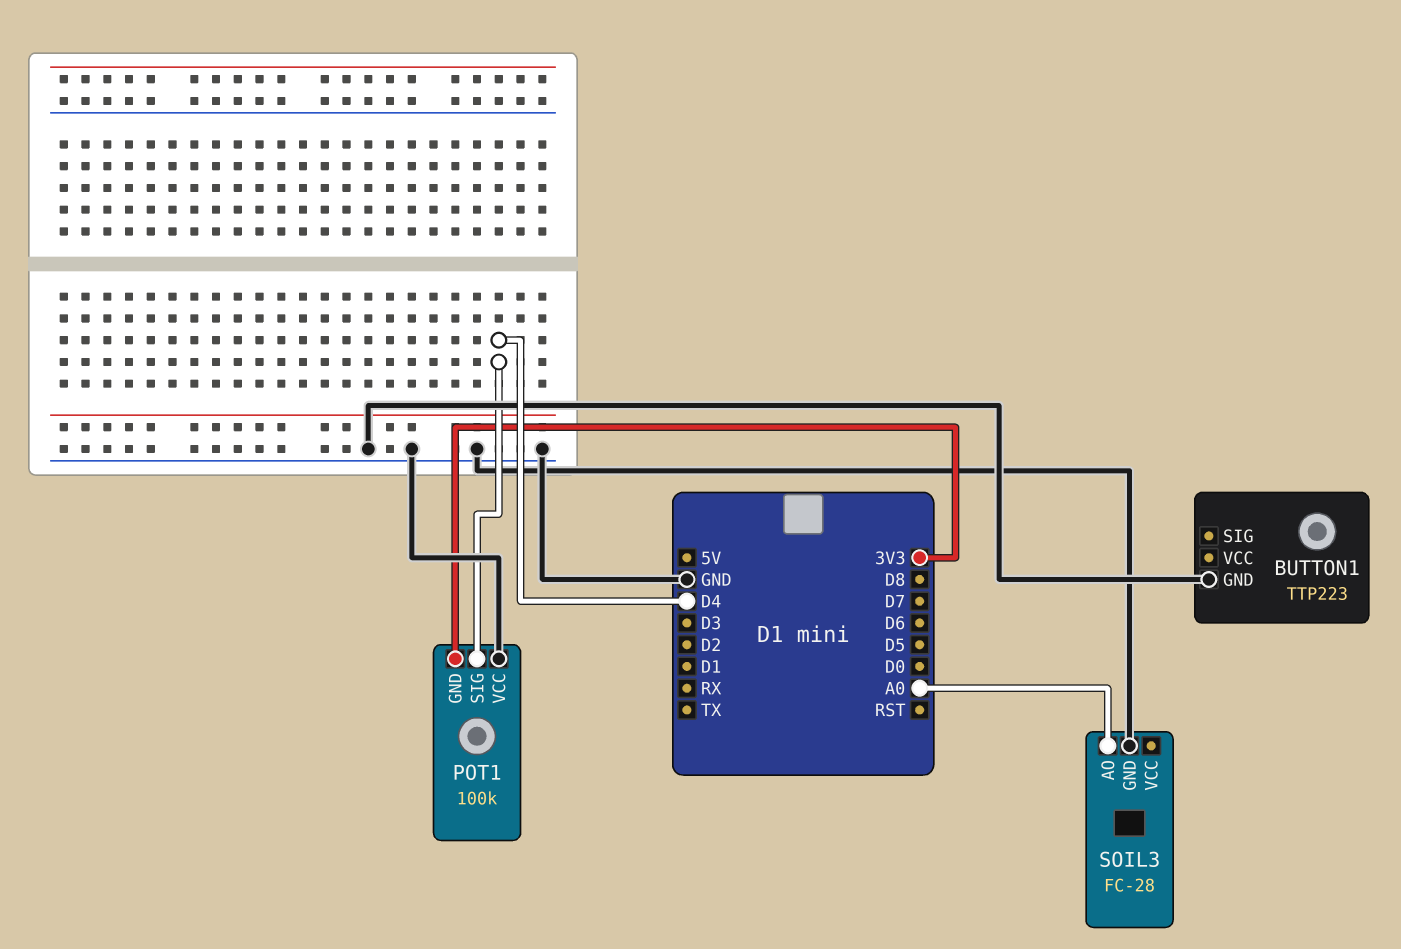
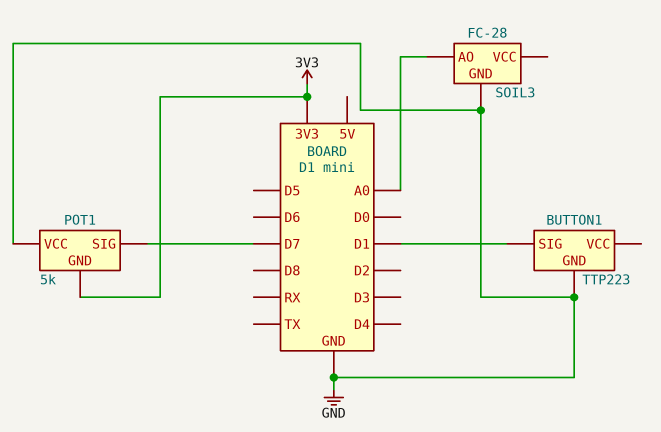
BUTTON1 pin SIG: none -> D1
POT1: 100k -> 5k
POT1 pin SIG: D4 -> D7

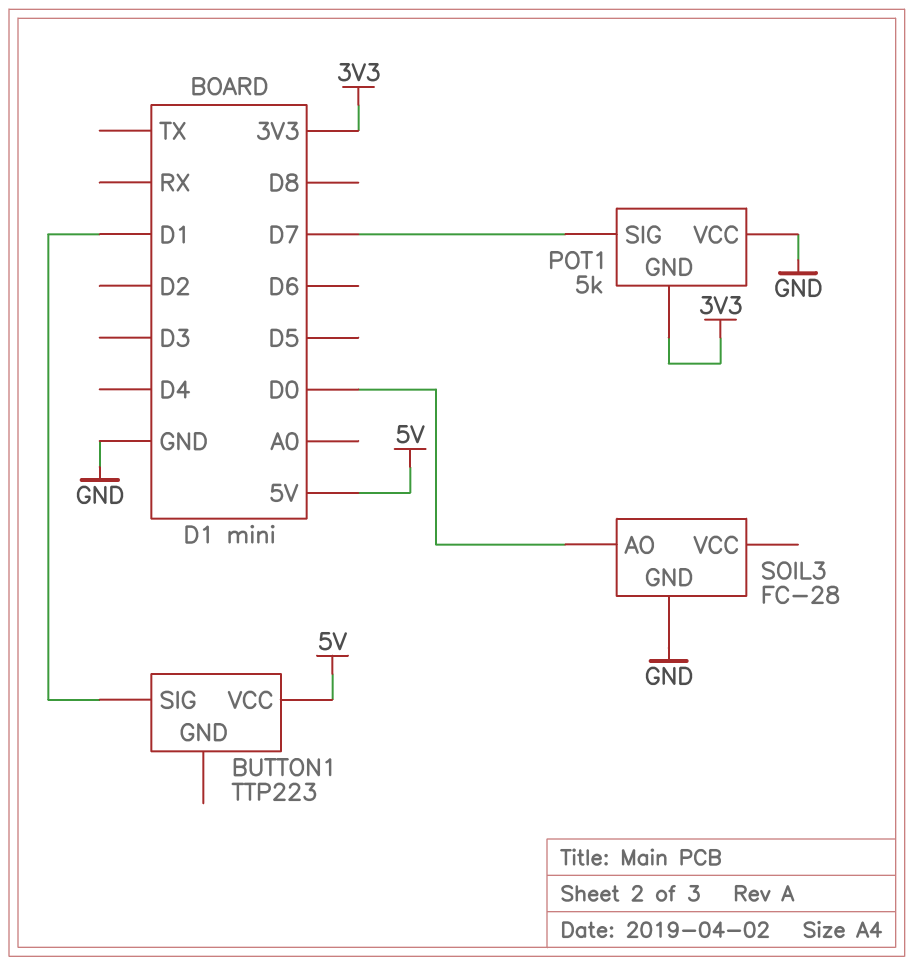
BUTTON1 pin GND: GND -> none
BUTTON1 pin VCC: none -> 5V
SOIL3 pin AO: A0 -> D0

